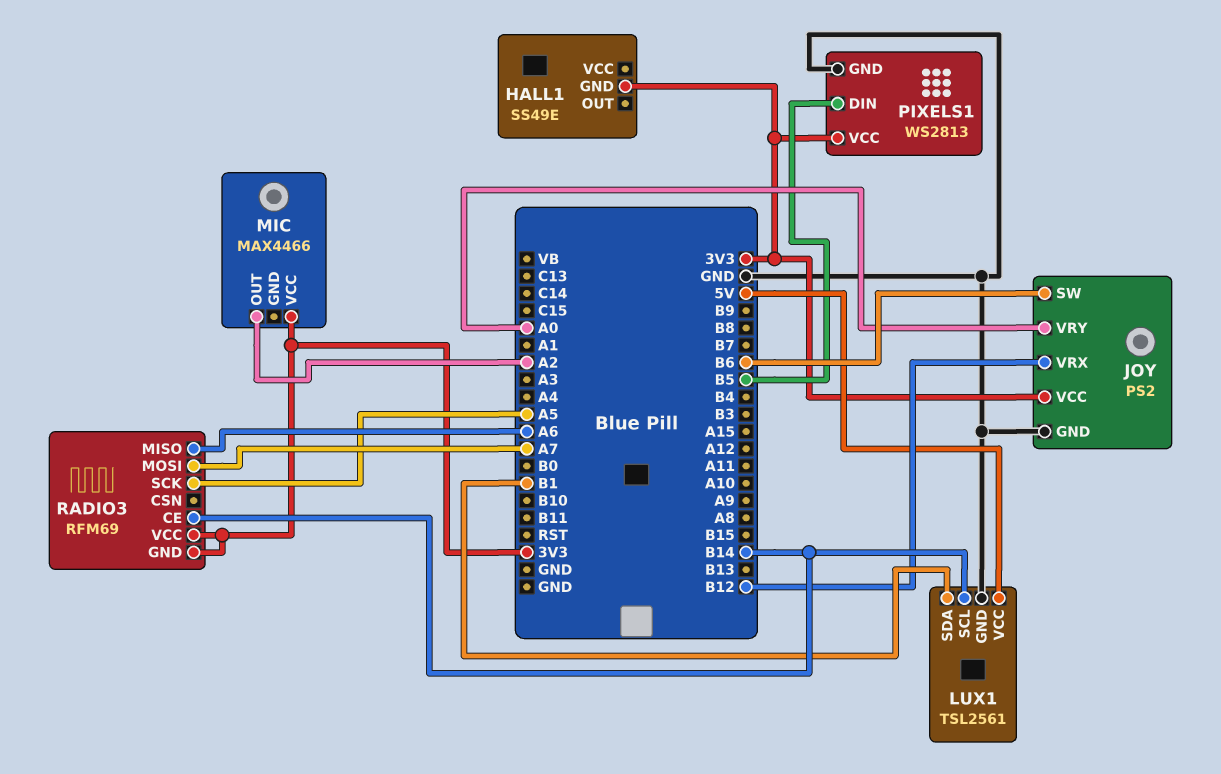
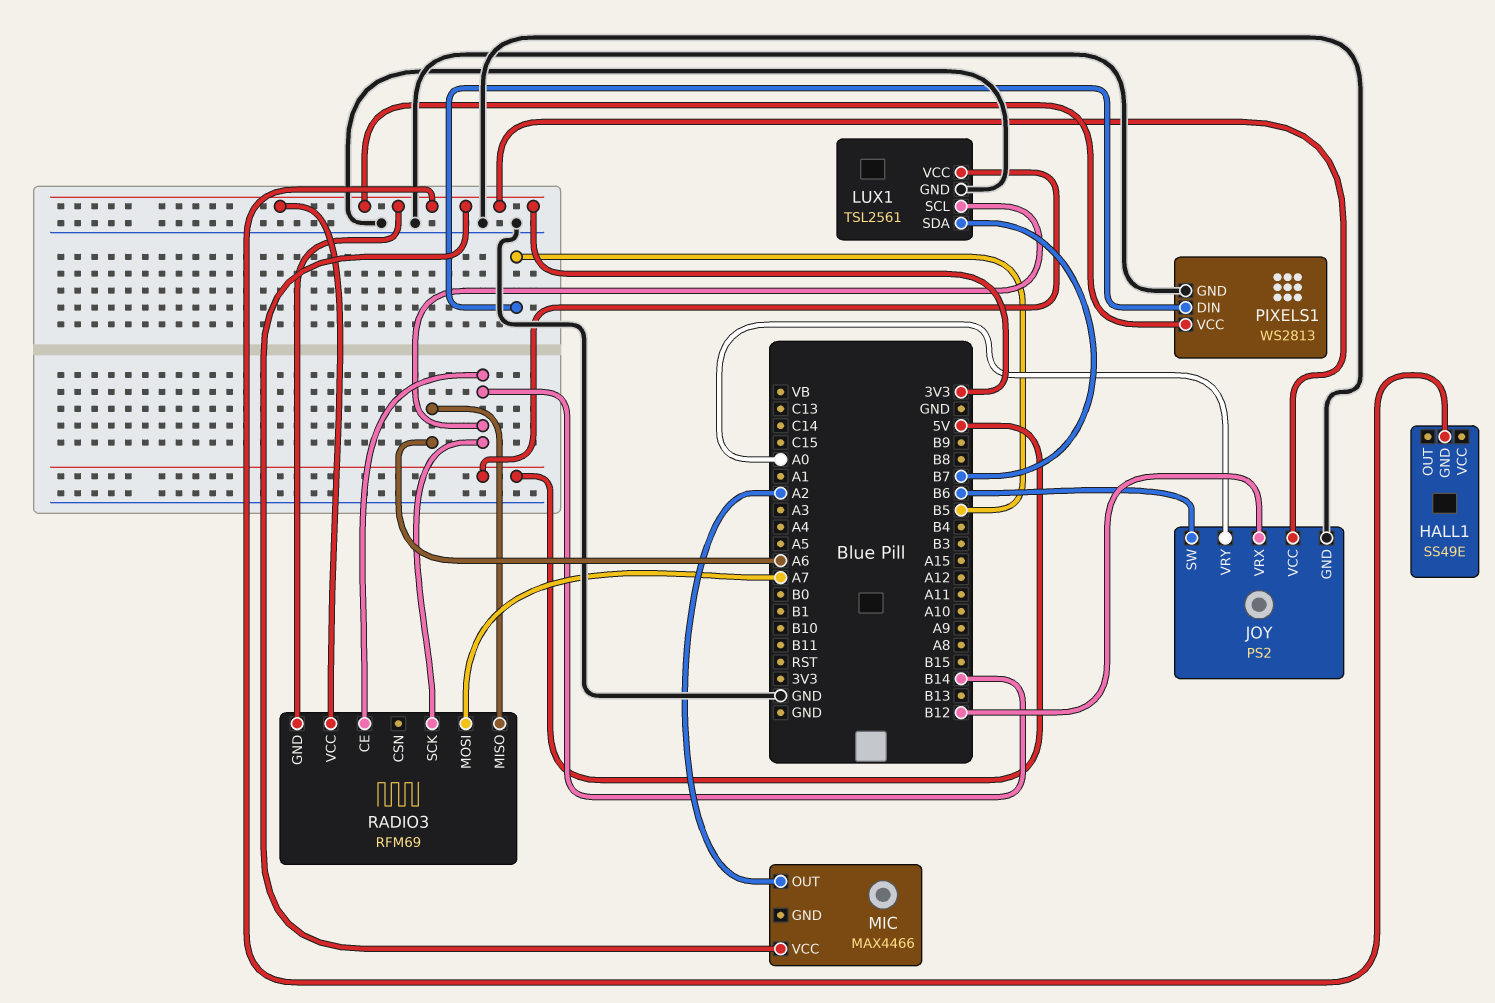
LUX1 pin SDA: B1 -> B7
RADIO3 pin SCK: A5 -> B14

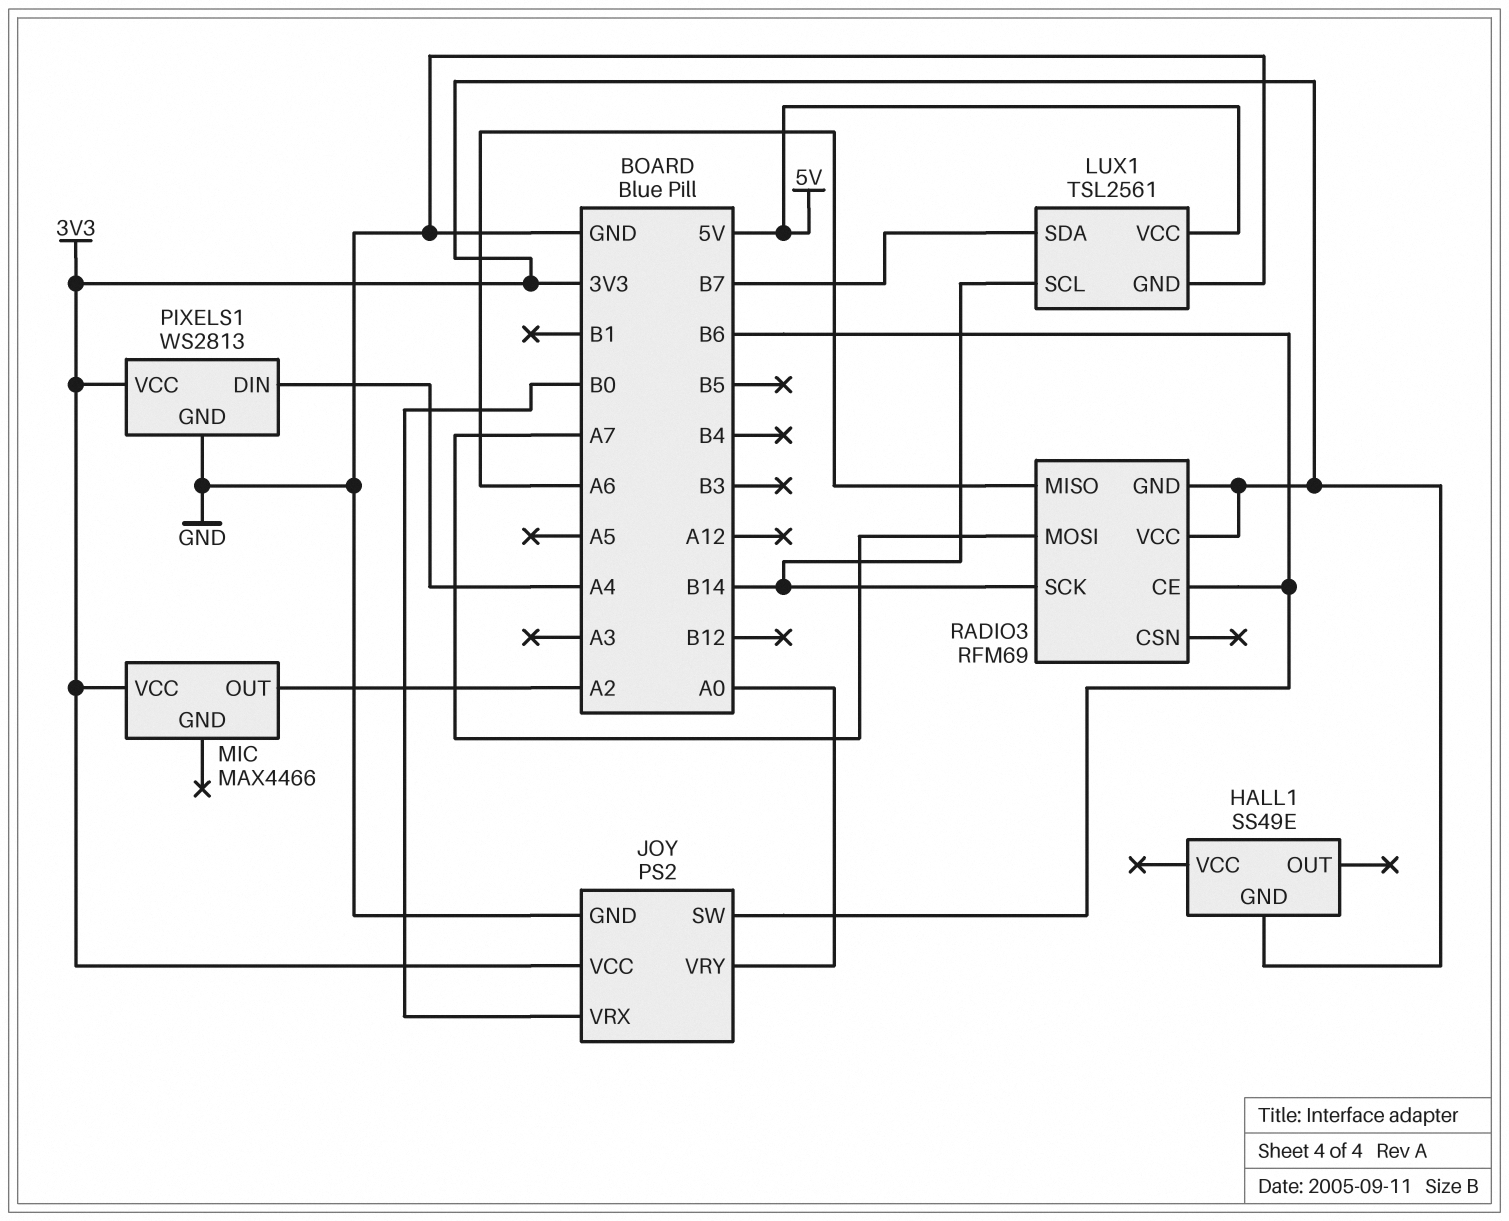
JOY pin VRX: B12 -> B0
PIXELS1 pin DIN: B5 -> A4
RADIO3 pin CE: B14 -> B6

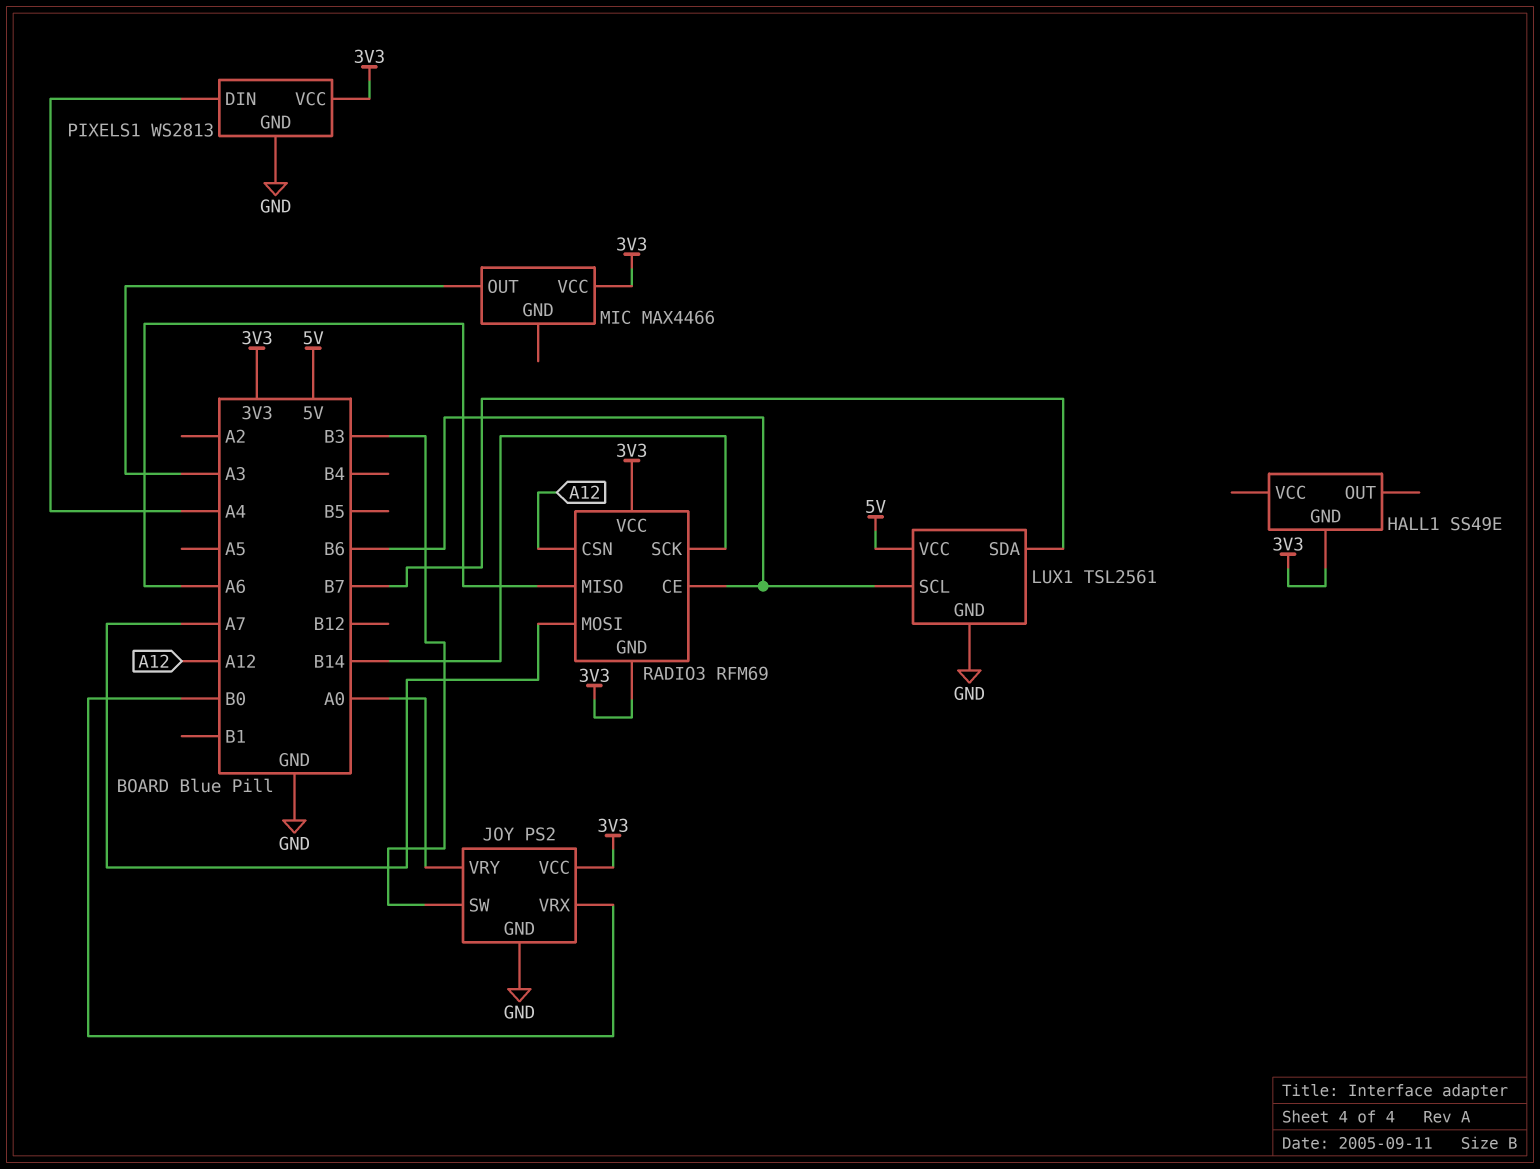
JOY pin SW: B6 -> B3
LUX1 pin SCL: B14 -> B6
MIC pin OUT: A2 -> A3
RADIO3 pin CSN: none -> A12

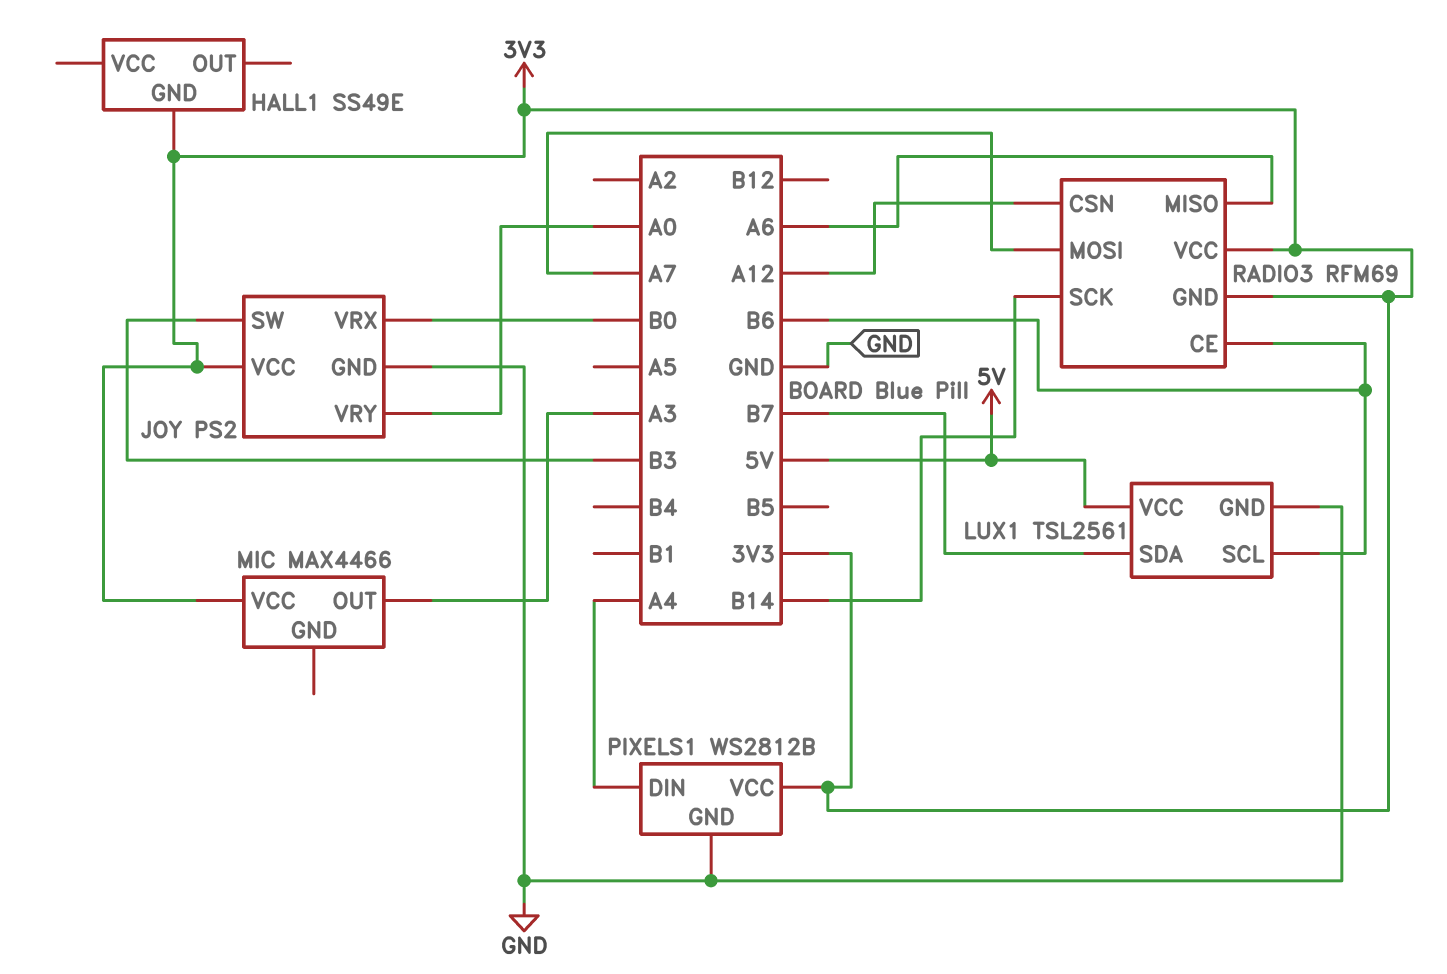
PIXELS1: WS2813 -> WS2812B

